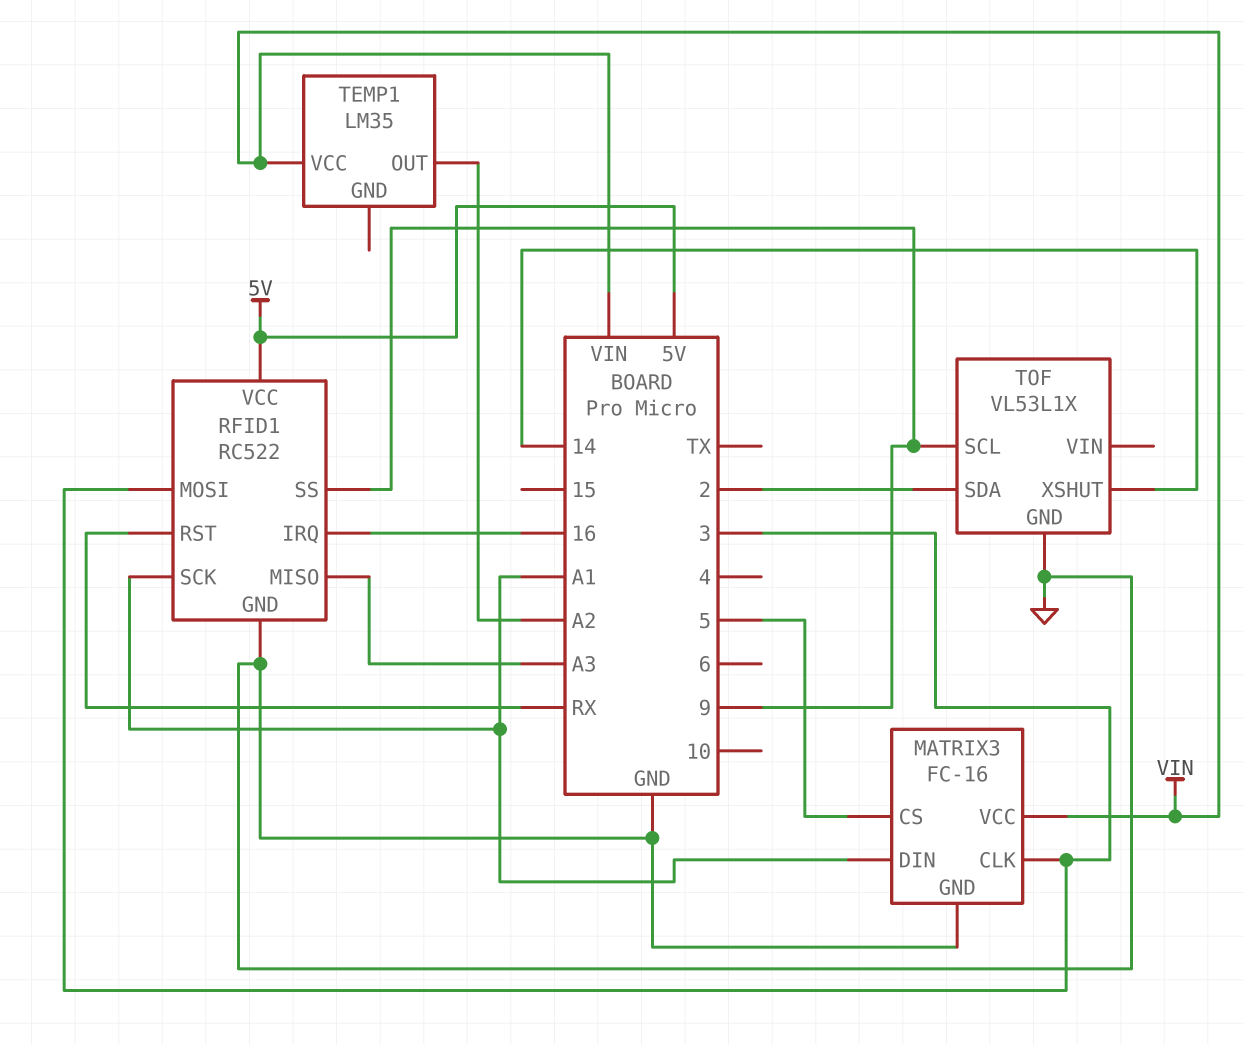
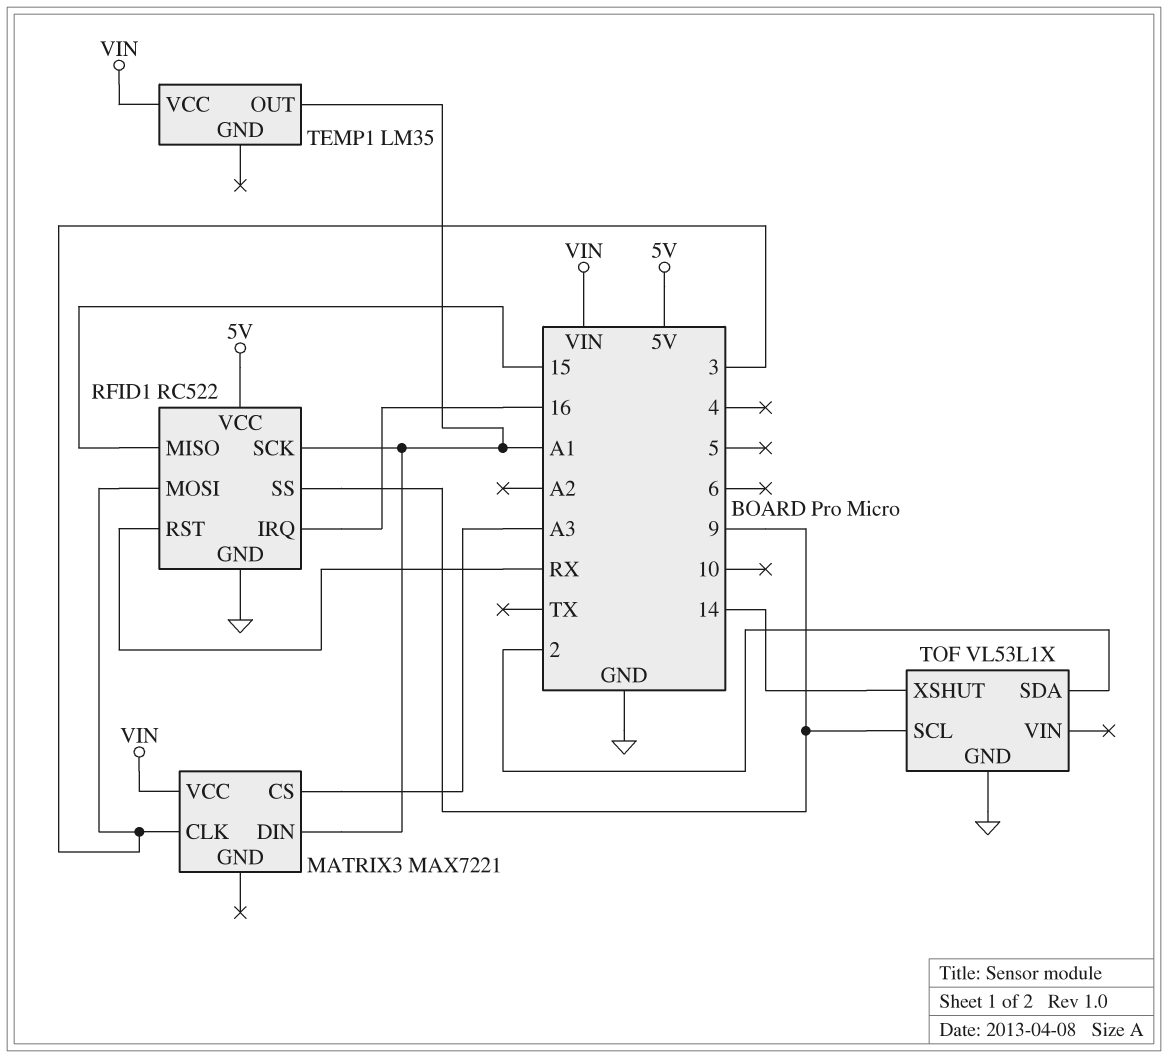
MATRIX3: FC-16 -> MAX7221
MATRIX3 pin CS: 5 -> A3
MATRIX3 pin GND: GND -> none
RFID1 pin MISO: A3 -> 15
TEMP1 pin OUT: A2 -> A1

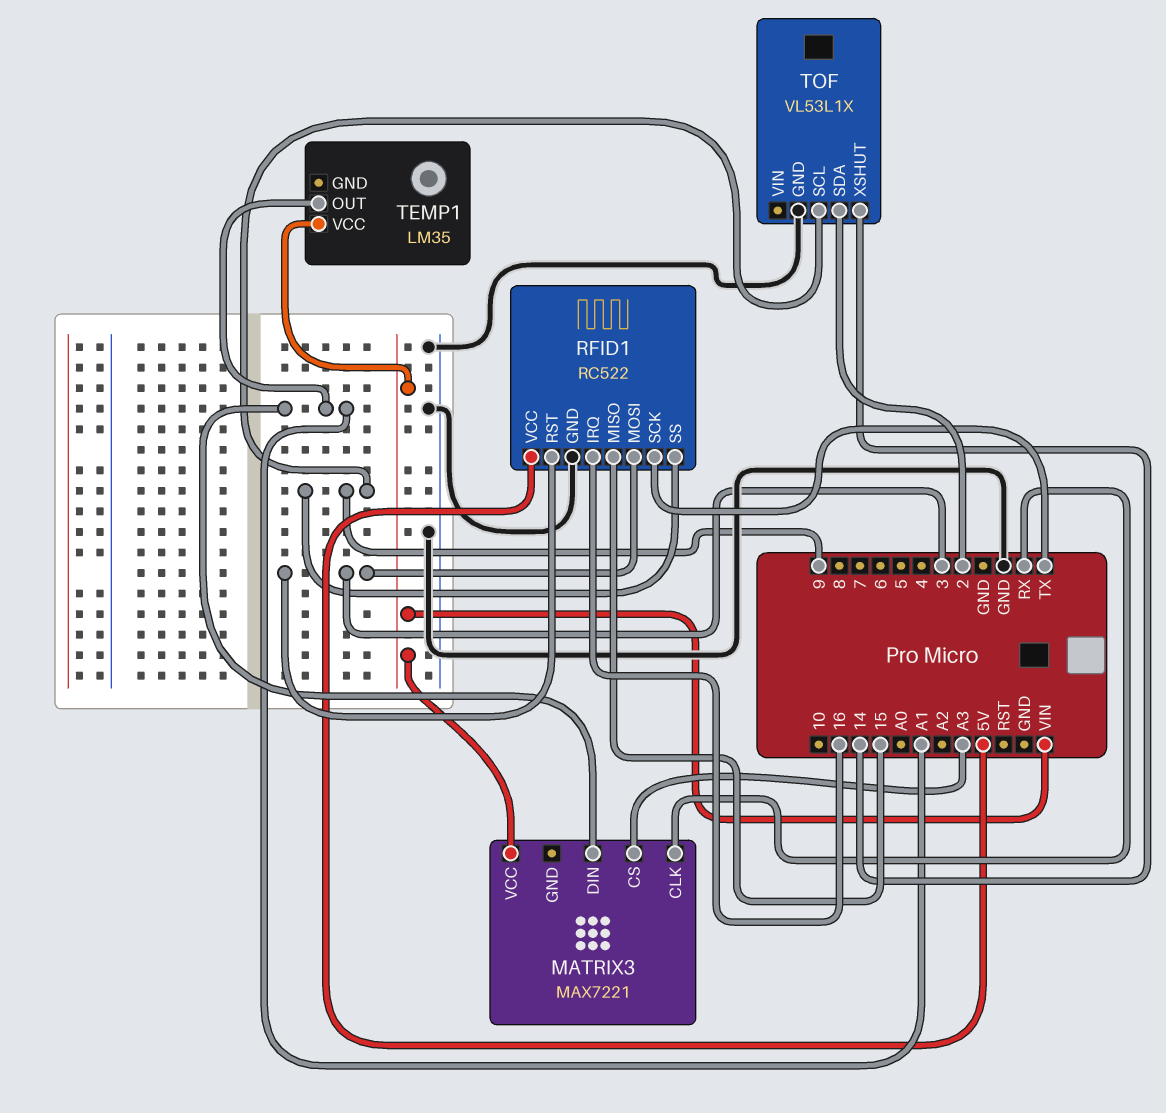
MATRIX3 pin CLK: 3 -> RX
RFID1 pin RST: RX -> 3
RFID1 pin SCK: A1 -> TX

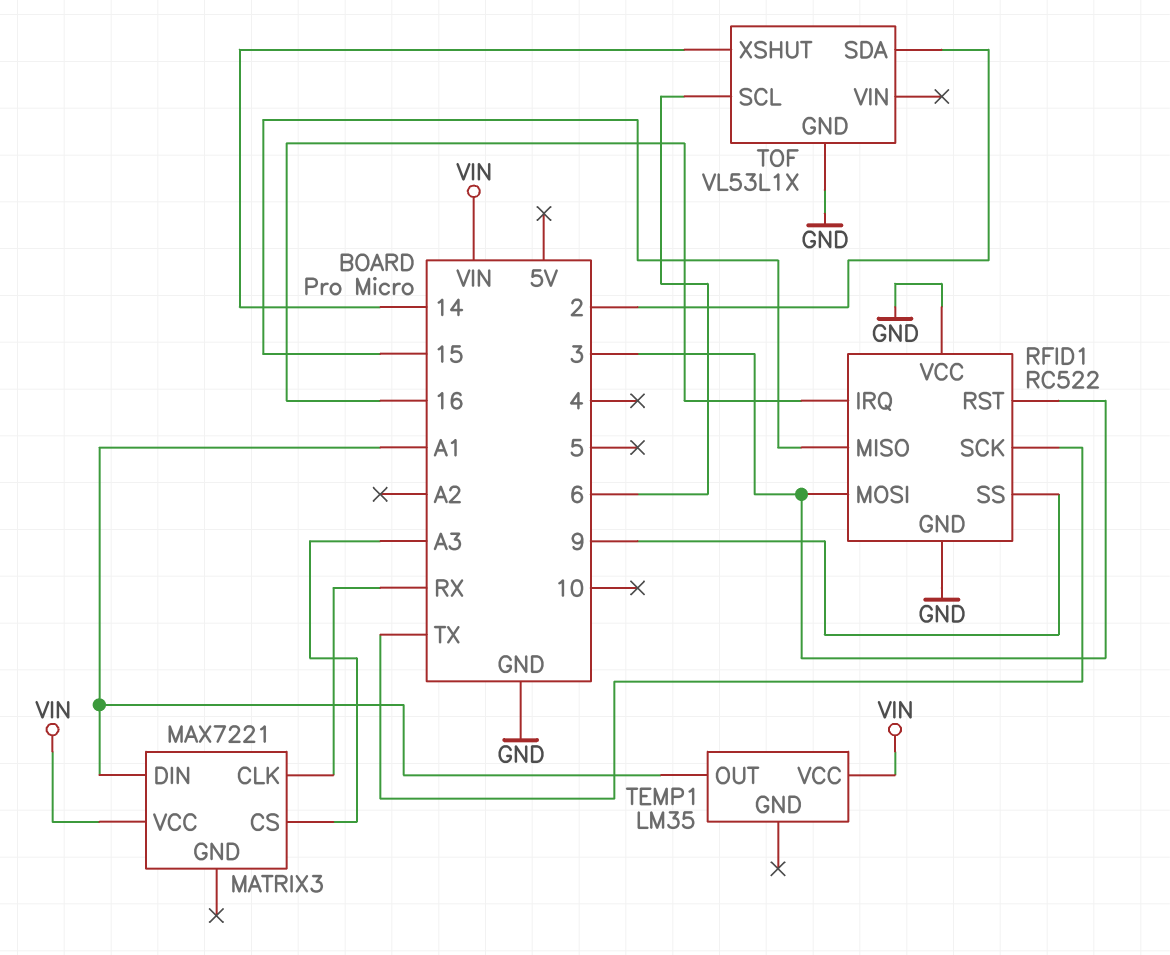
RFID1 pin VCC: 5V -> GND
TOF pin SCL: 9 -> 6

